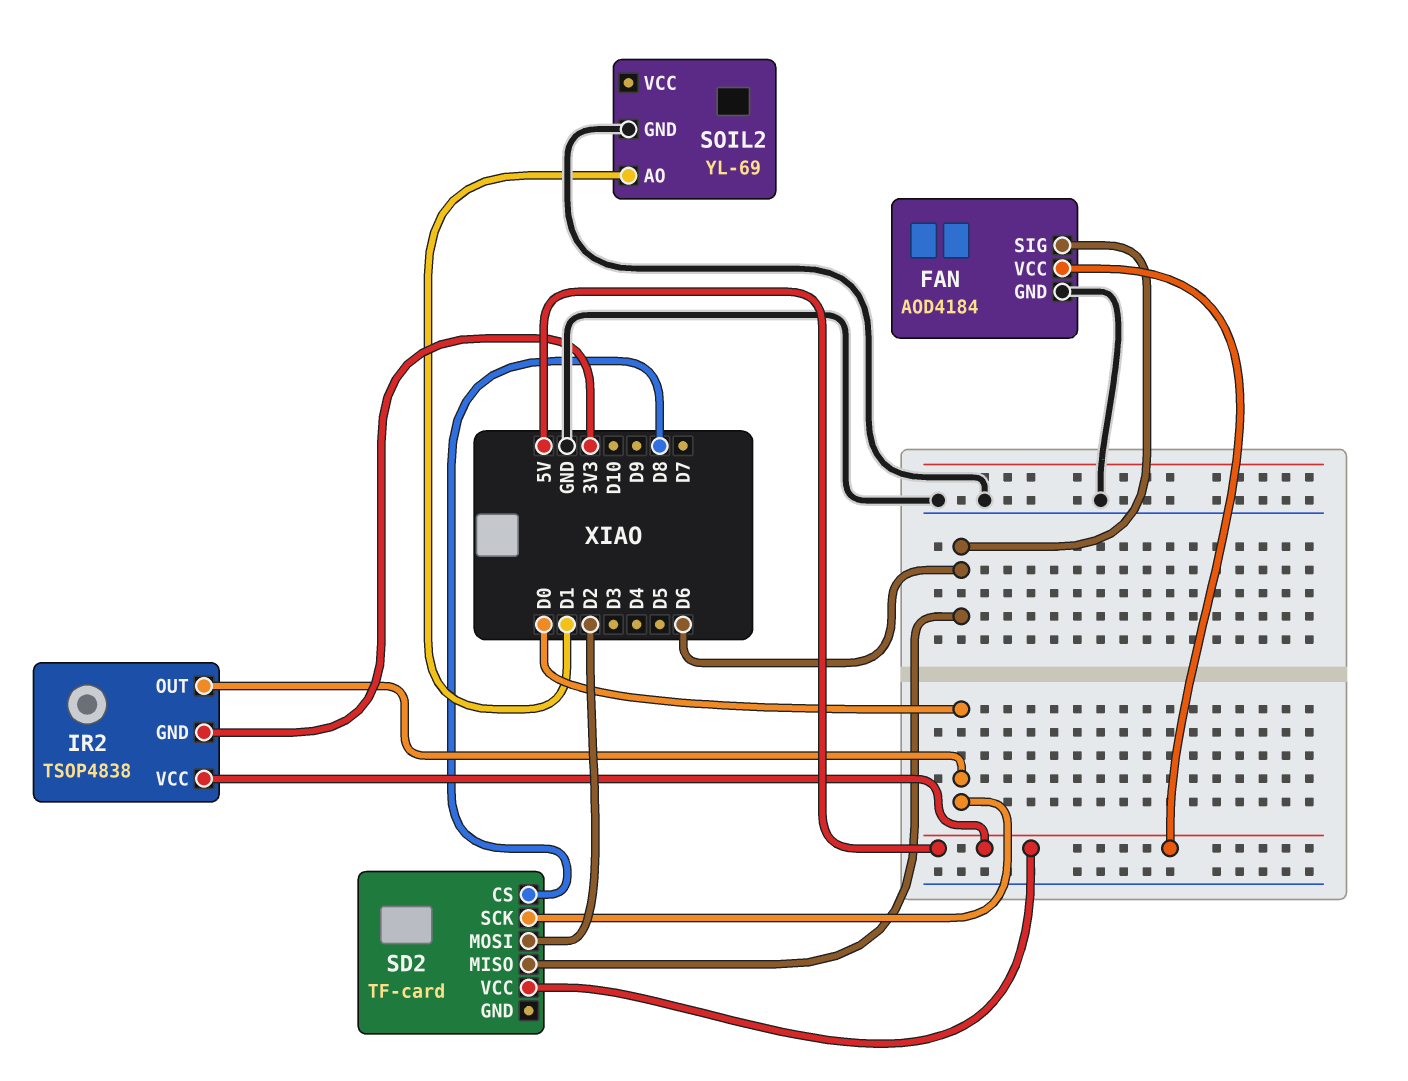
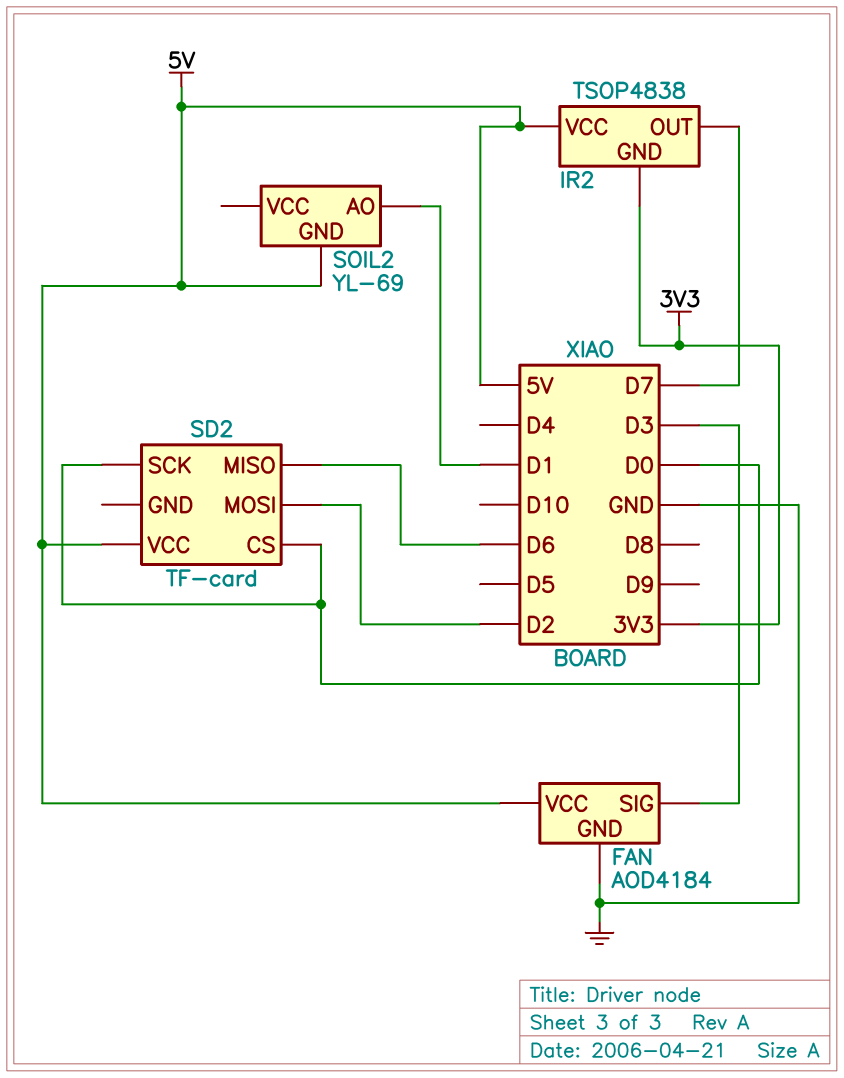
FAN pin SIG: D6 -> D3
IR2 pin OUT: D0 -> D7
SD2 pin CS: D8 -> D0
SOIL2 pin GND: GND -> 5V

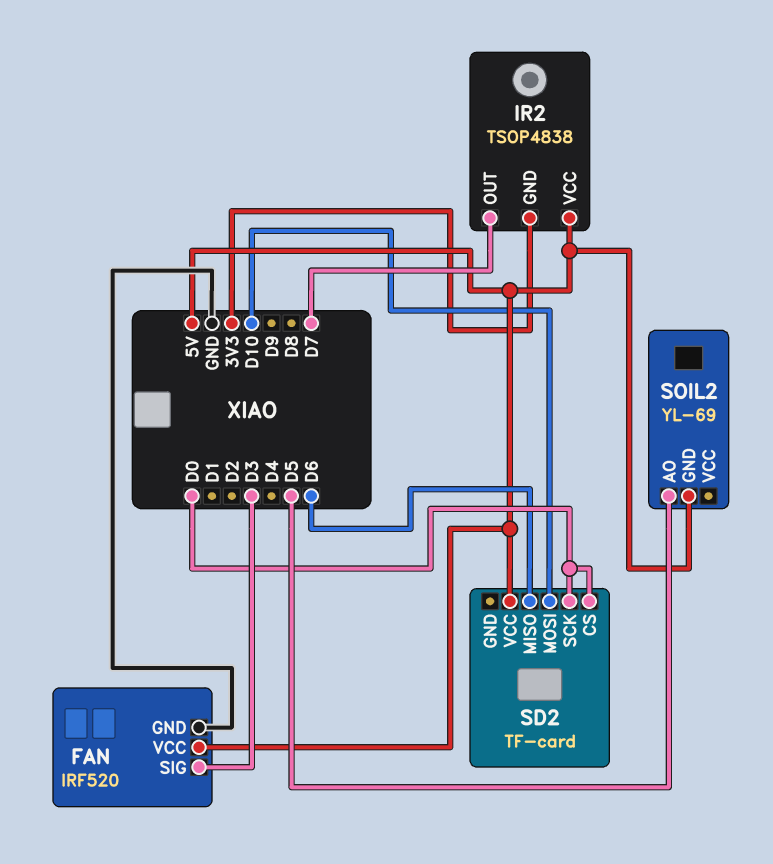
FAN: AOD4184 -> IRF520
SD2 pin MOSI: D2 -> D10
SOIL2 pin AO: D1 -> D5

